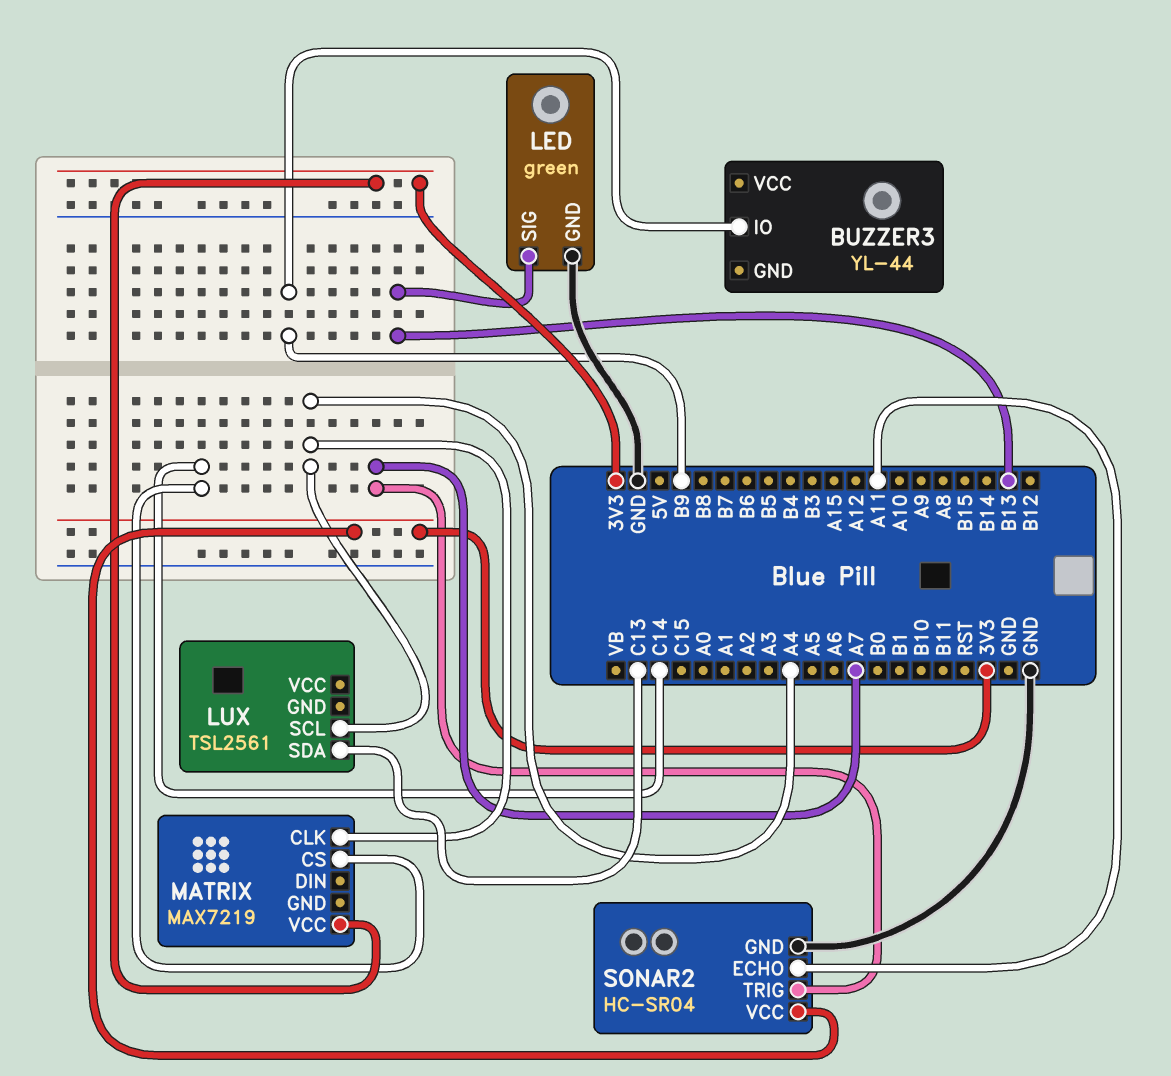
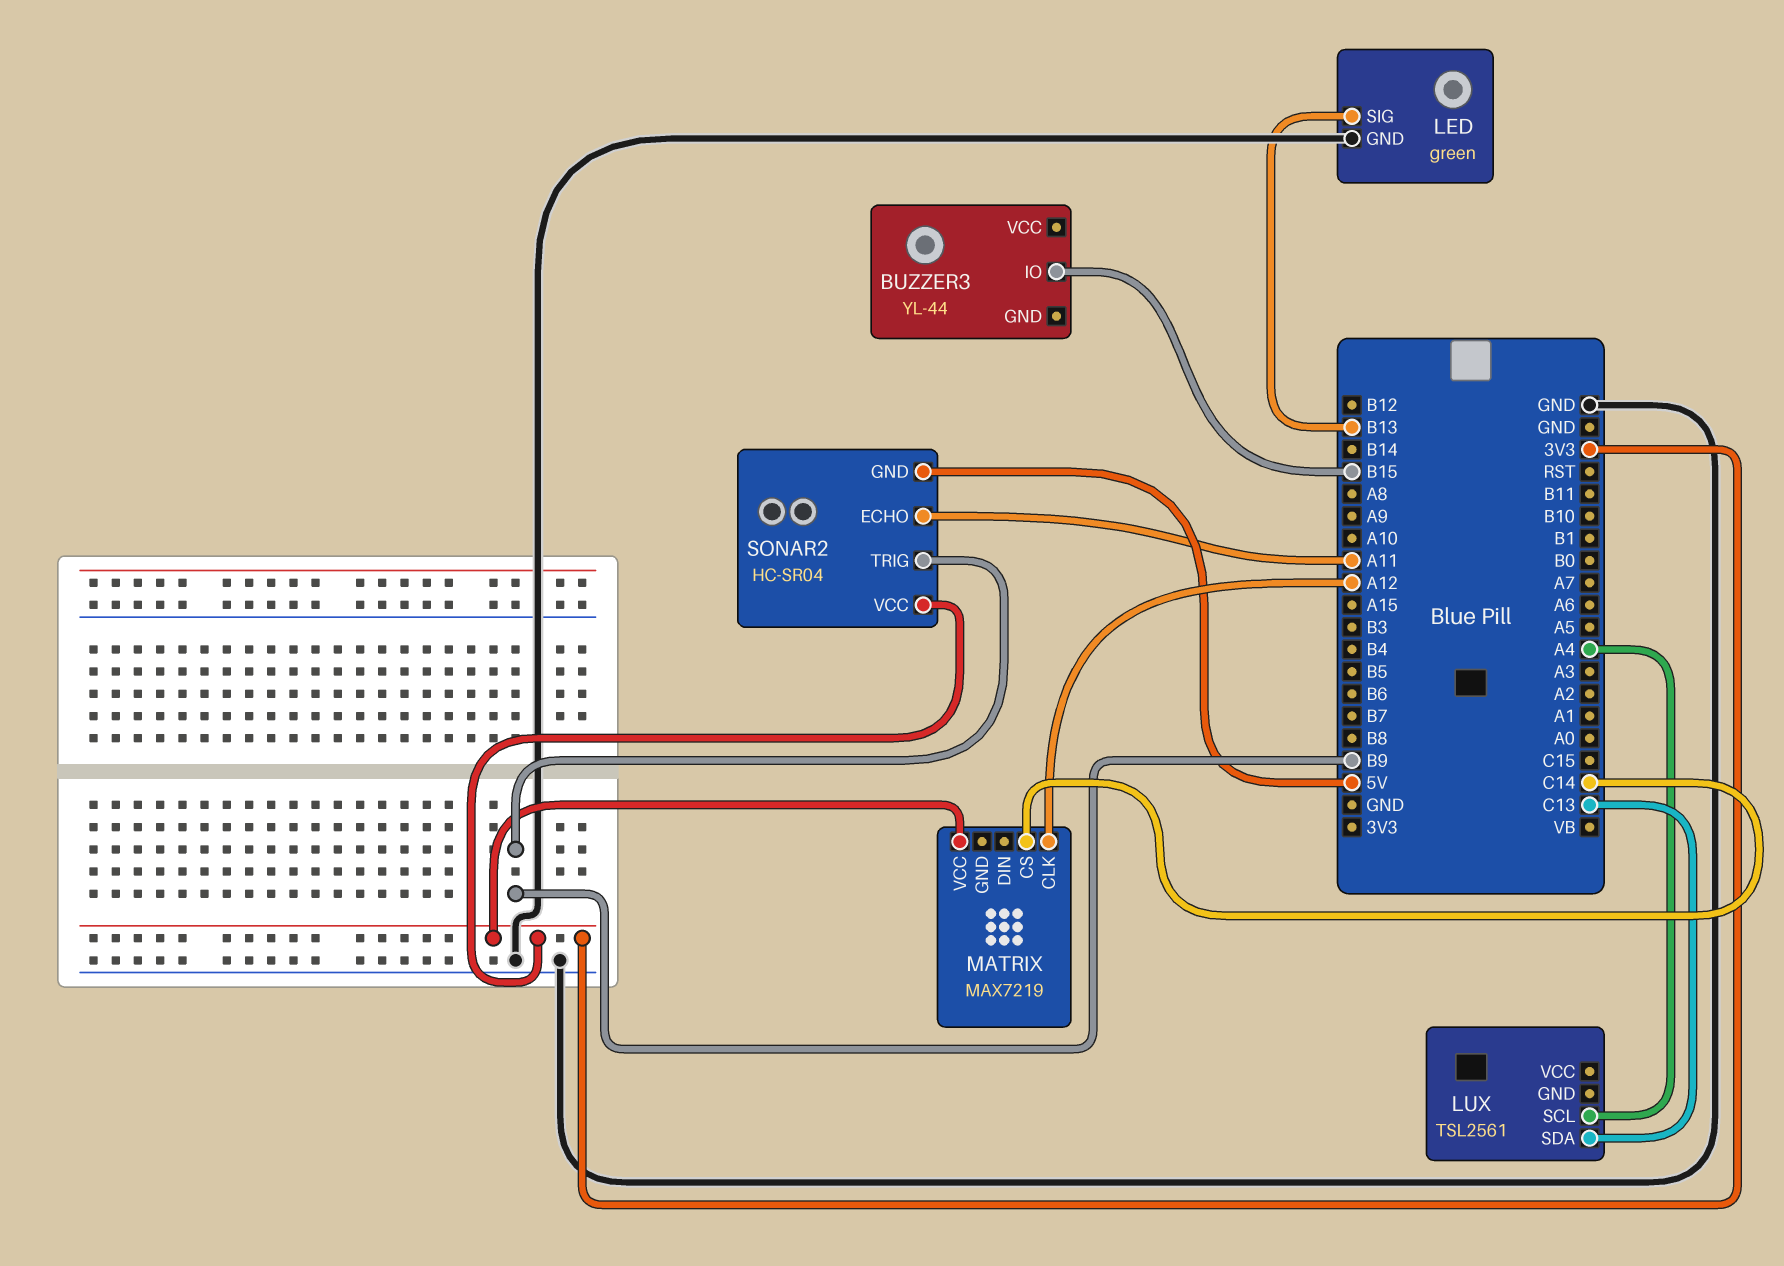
BUZZER3 pin IO: B9 -> B15
MATRIX pin CLK: A4 -> A12
SONAR2 pin GND: GND -> 5V
SONAR2 pin TRIG: A7 -> B9

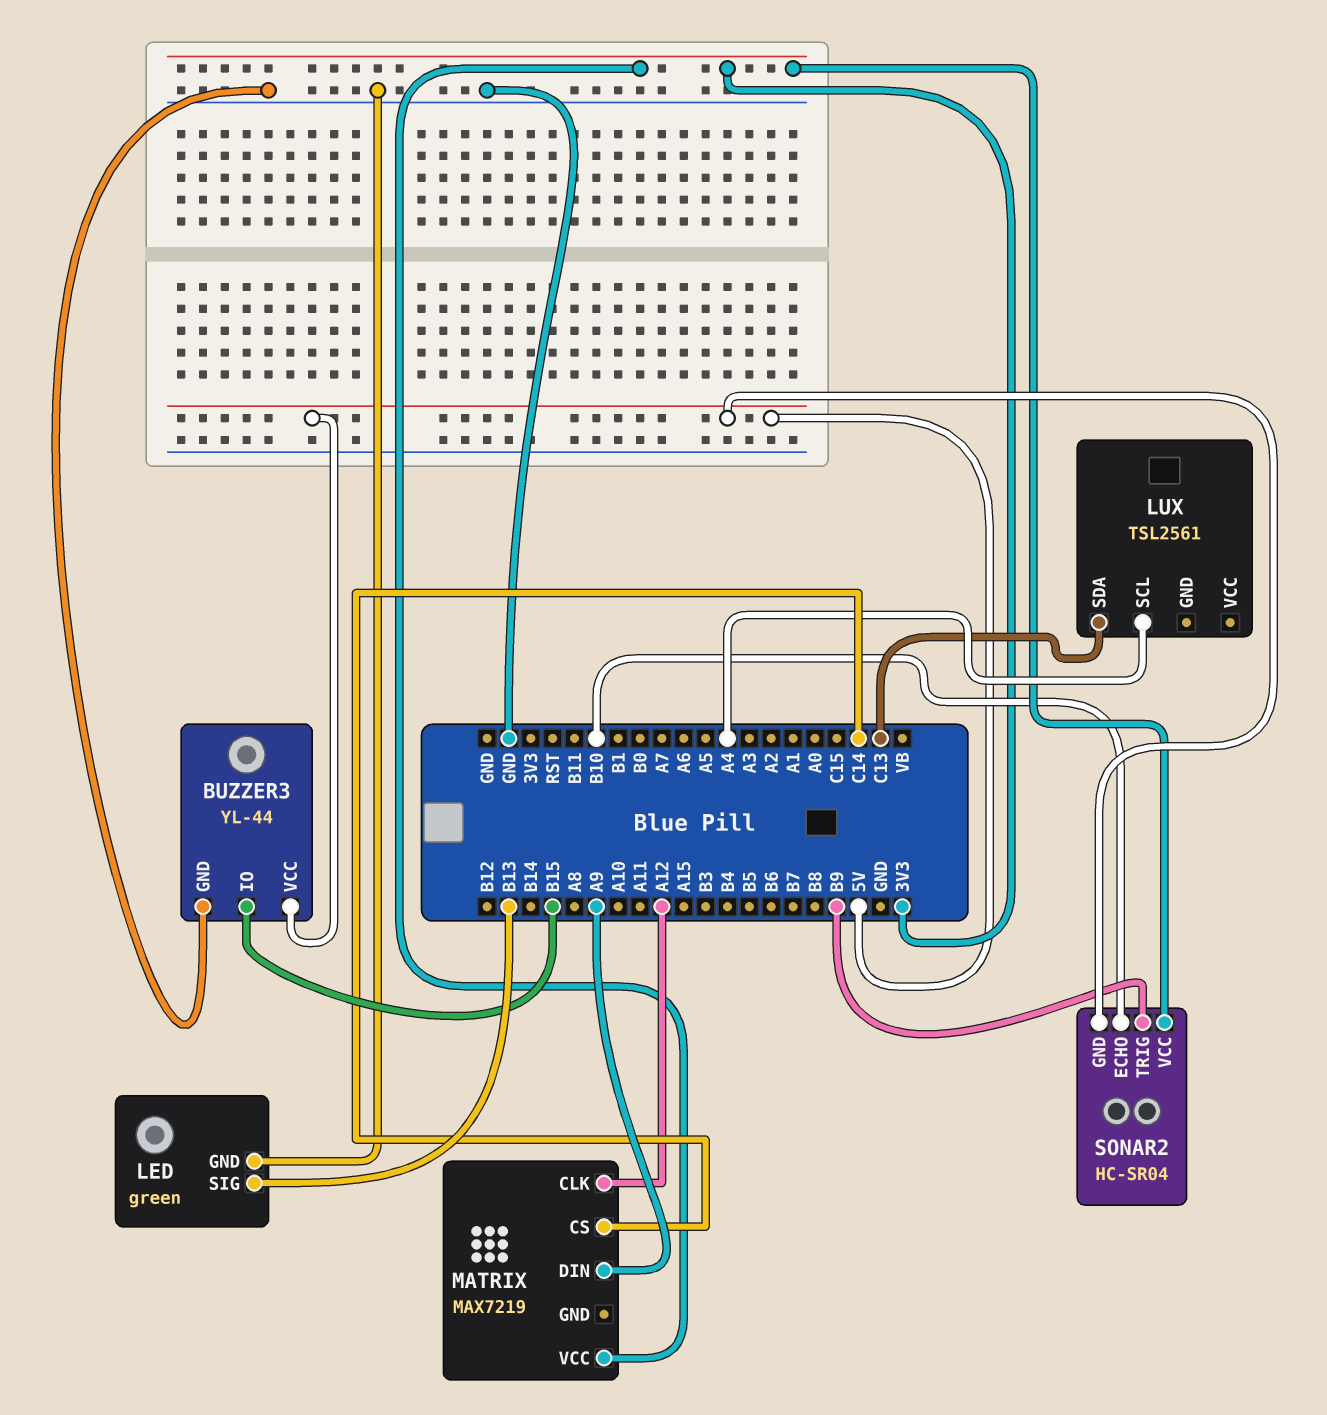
BUZZER3 pin GND: none -> GND
BUZZER3 pin VCC: none -> 5V
MATRIX pin DIN: none -> A9
SONAR2 pin ECHO: A11 -> B10

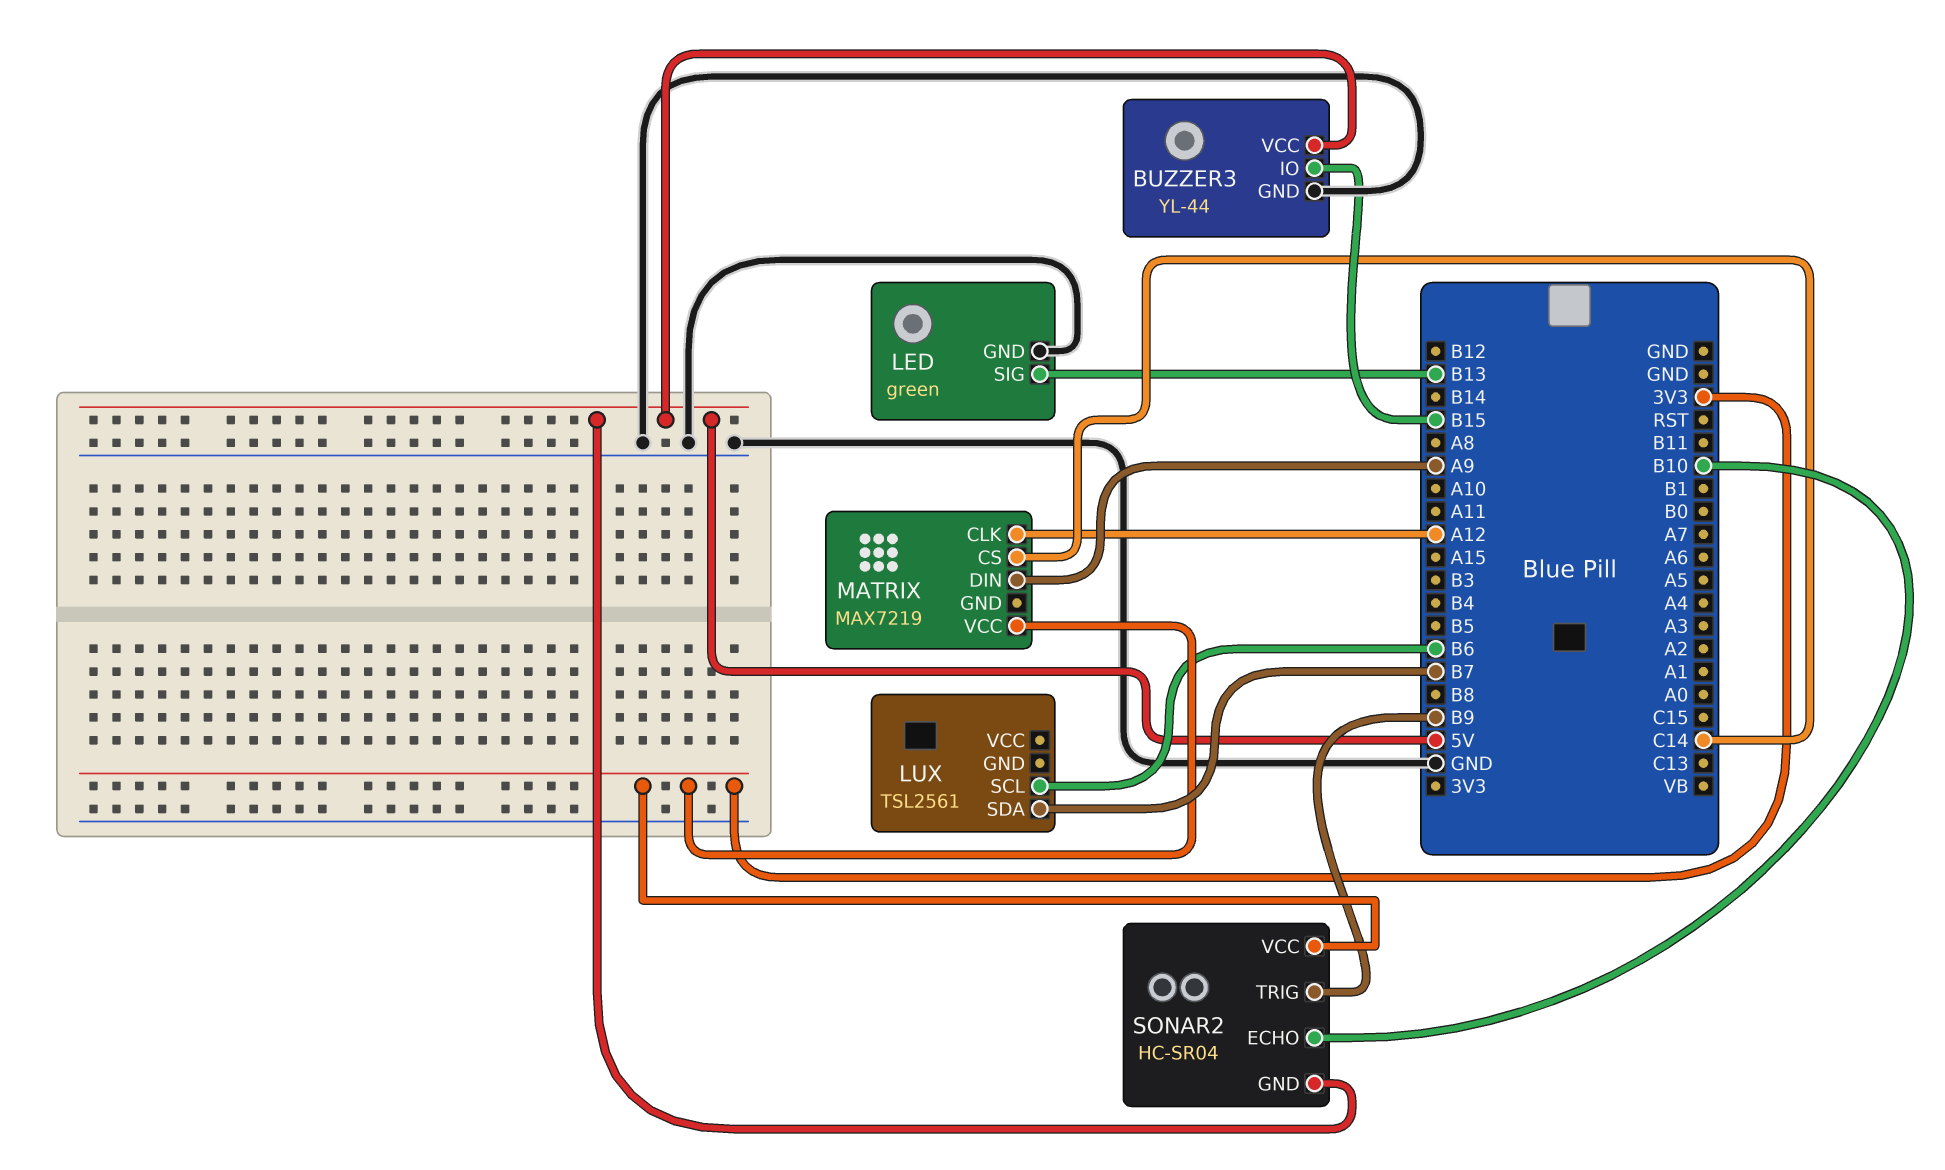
LUX pin SCL: A4 -> B6
LUX pin SDA: C13 -> B7

